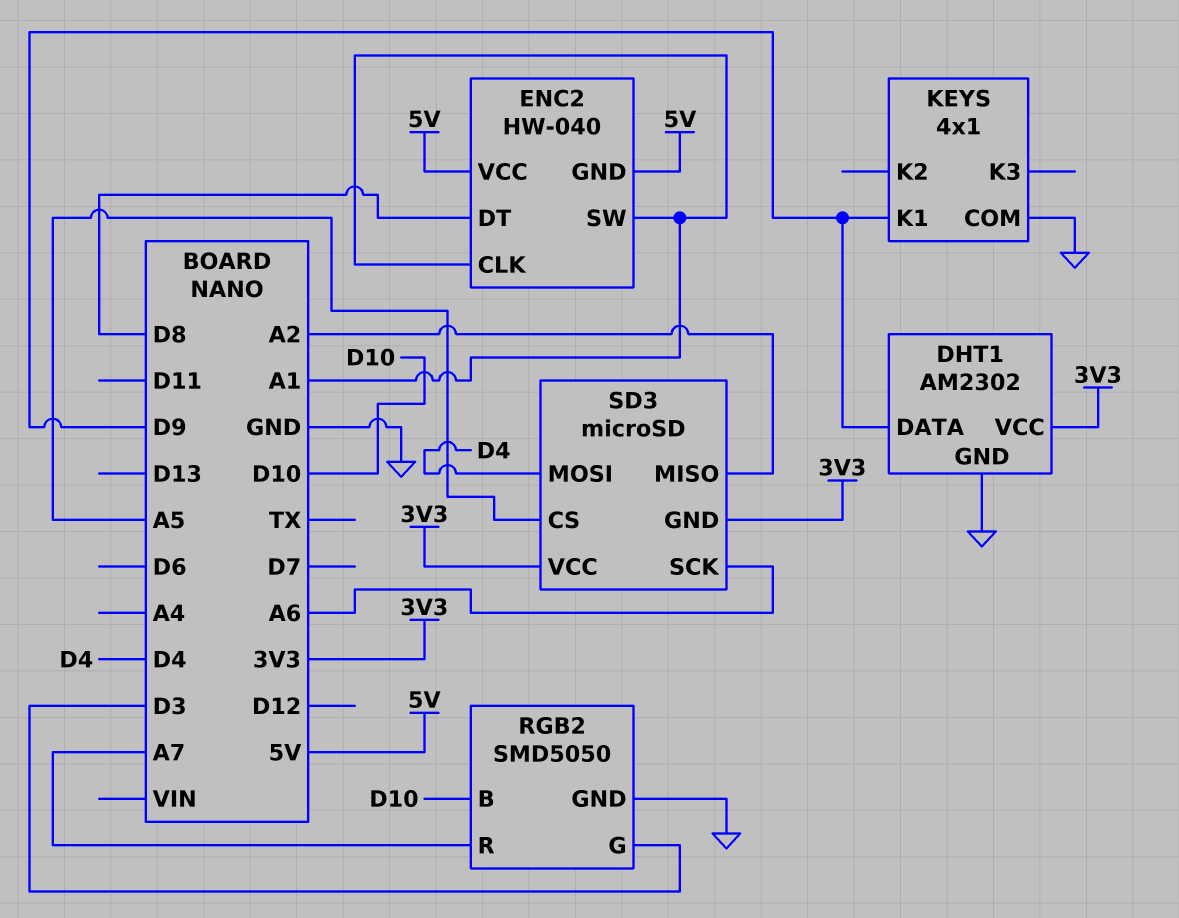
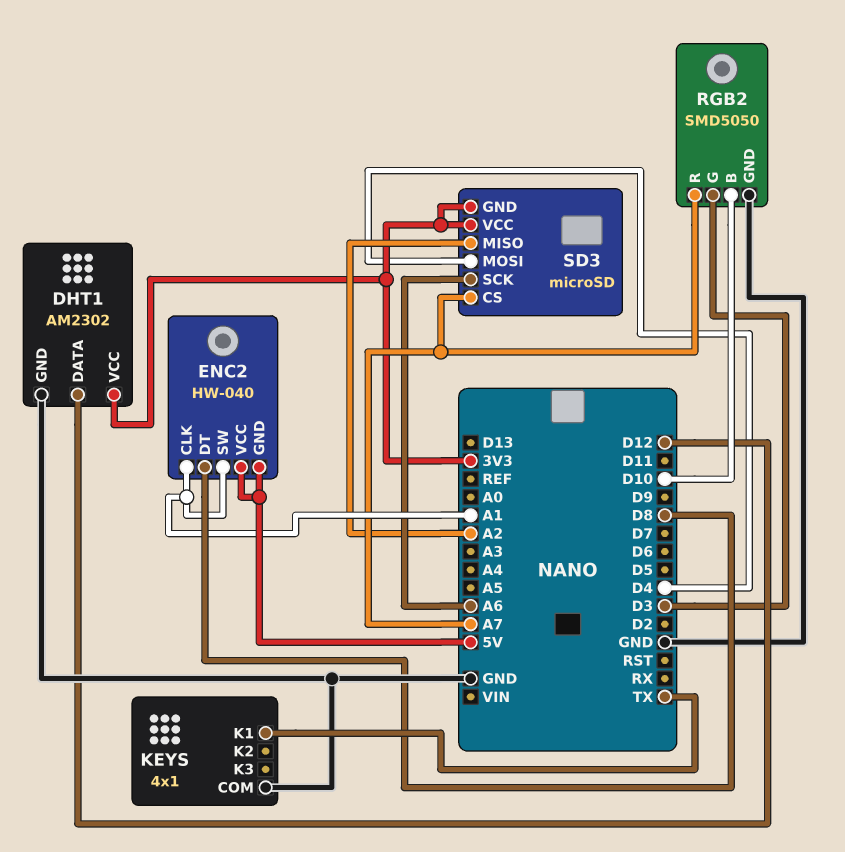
DHT1 pin DATA: D9 -> D12
KEYS pin K1: D9 -> TX
SD3 pin CS: A5 -> A7

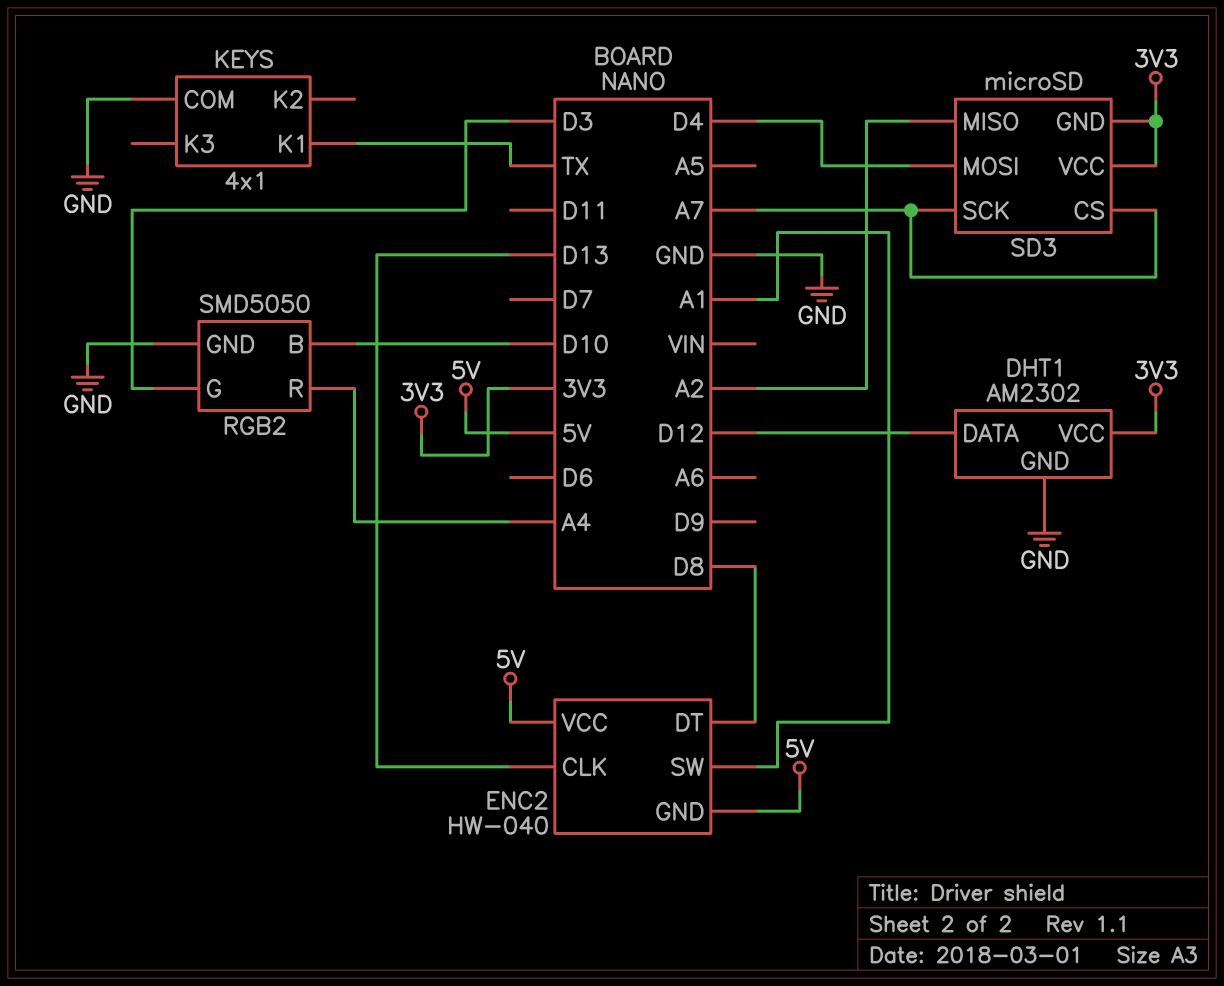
ENC2 pin CLK: A1 -> D13
RGB2 pin R: A7 -> A4
SD3 pin SCK: A6 -> A7

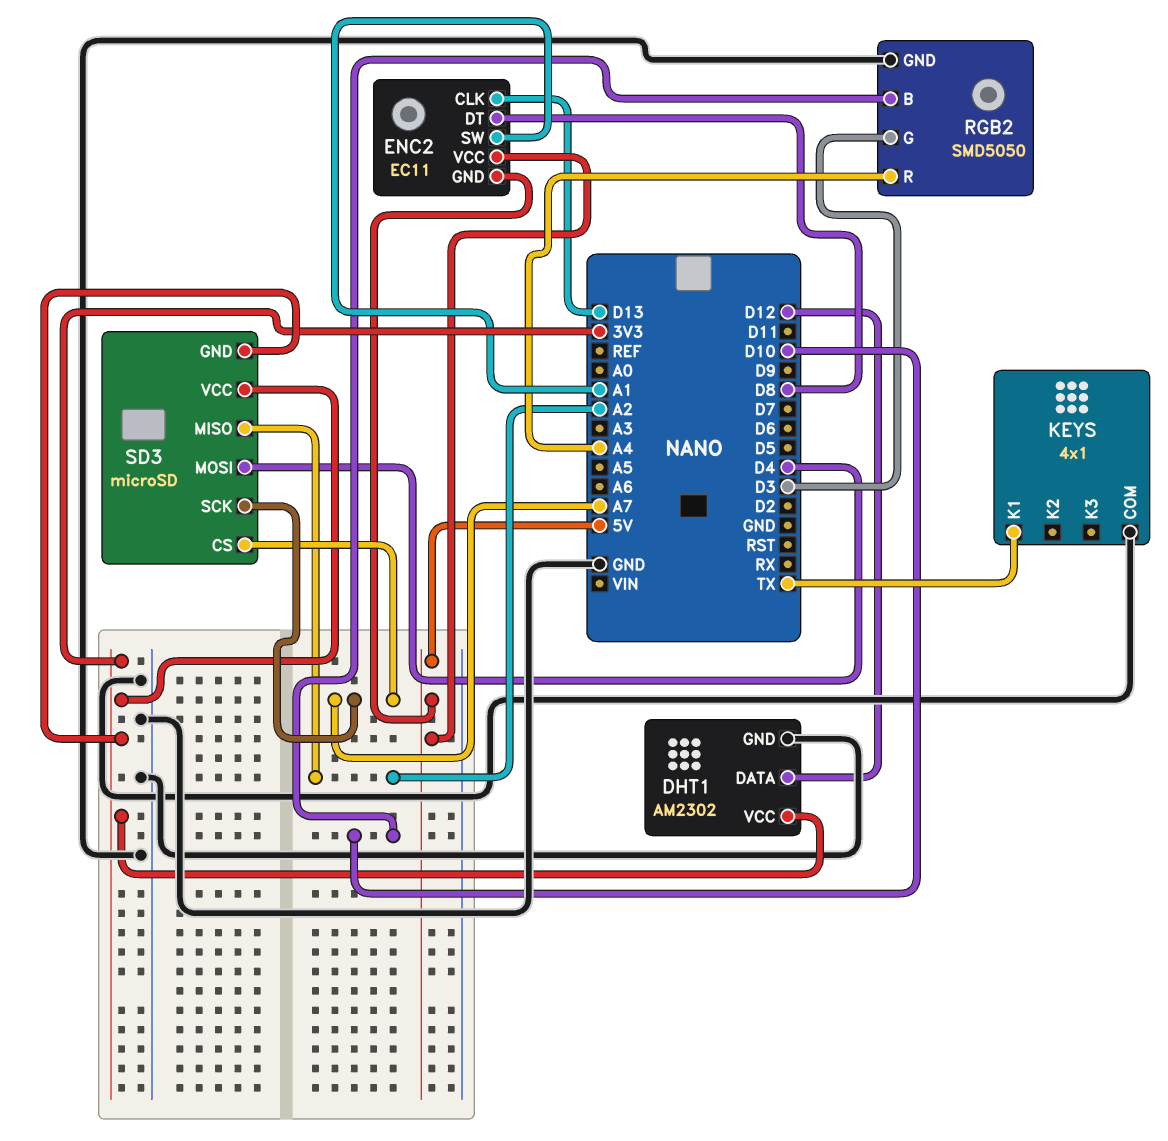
ENC2: HW-040 -> EC11

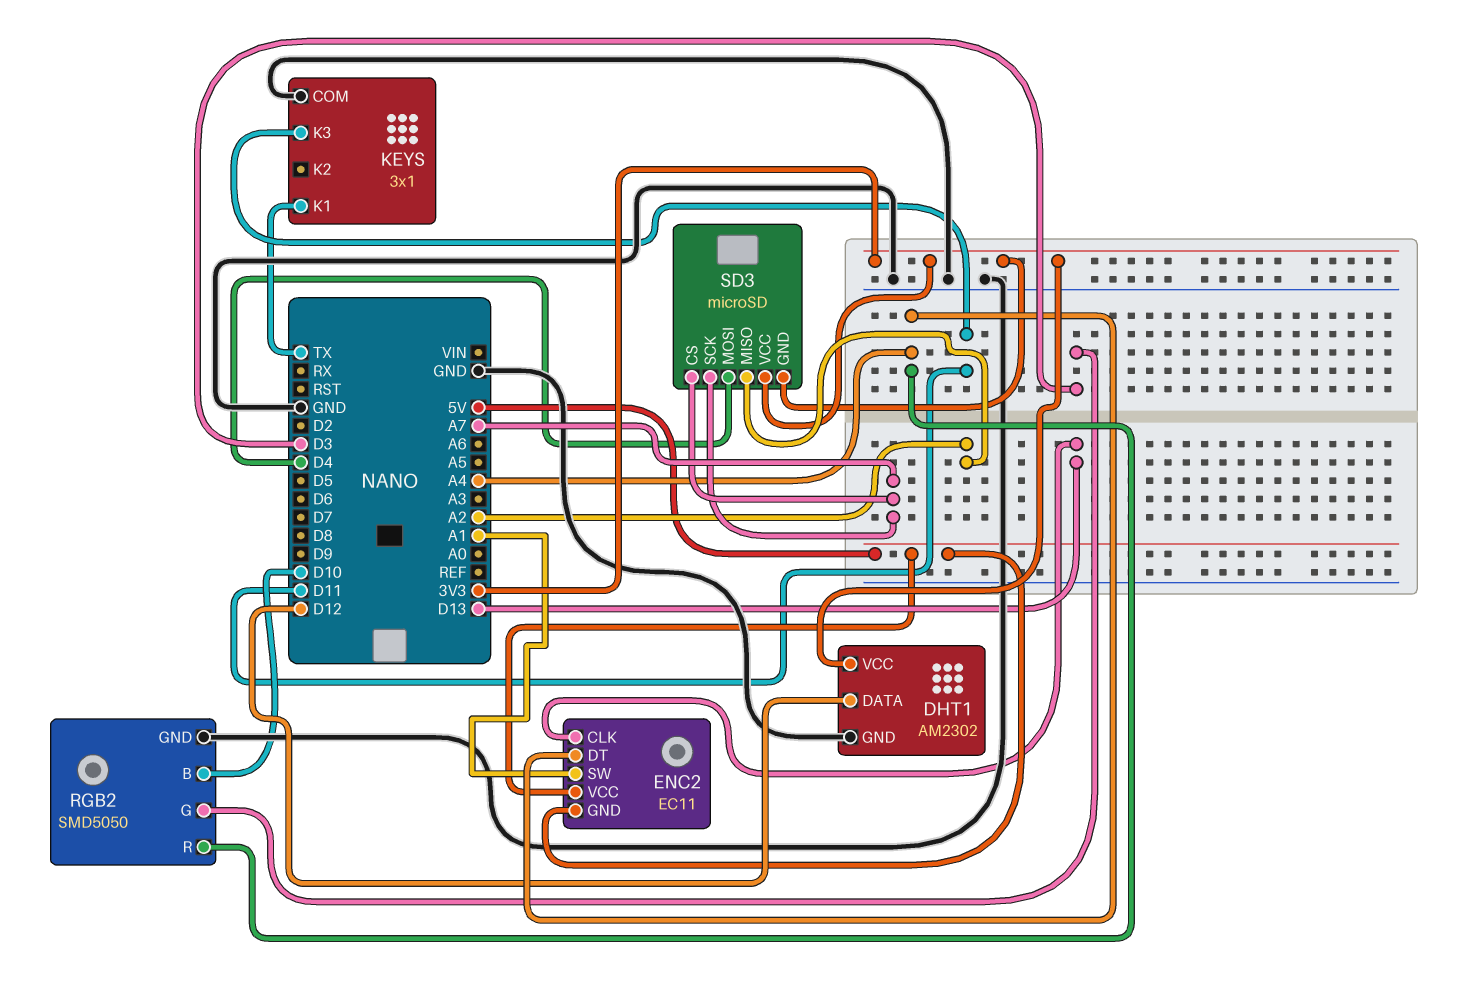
ENC2 pin DT: D8 -> A4
KEYS: 4x1 -> 3x1
KEYS pin K3: none -> D11

